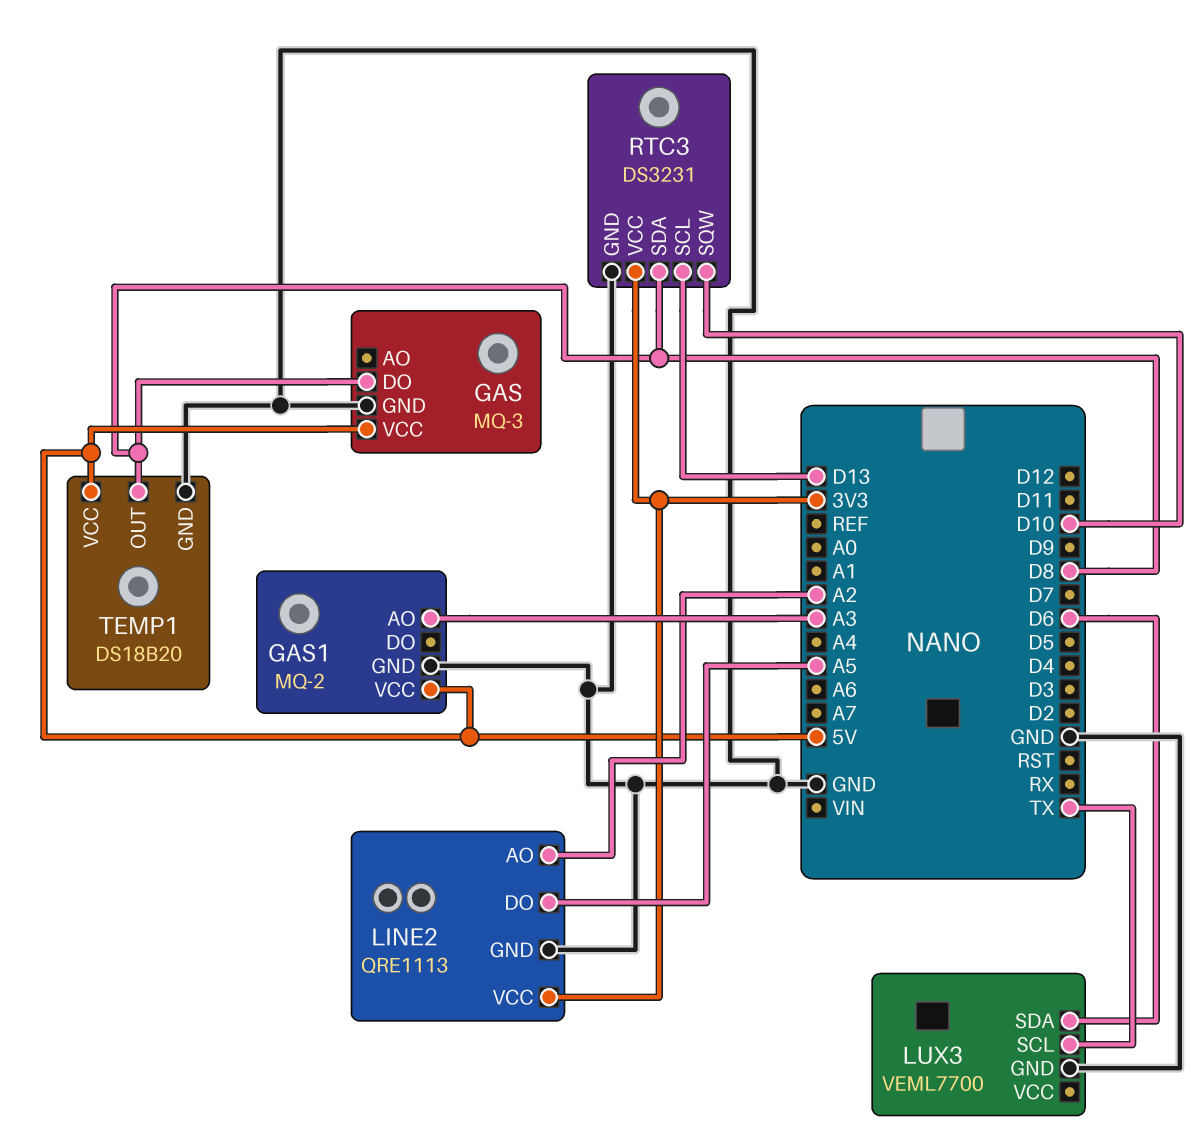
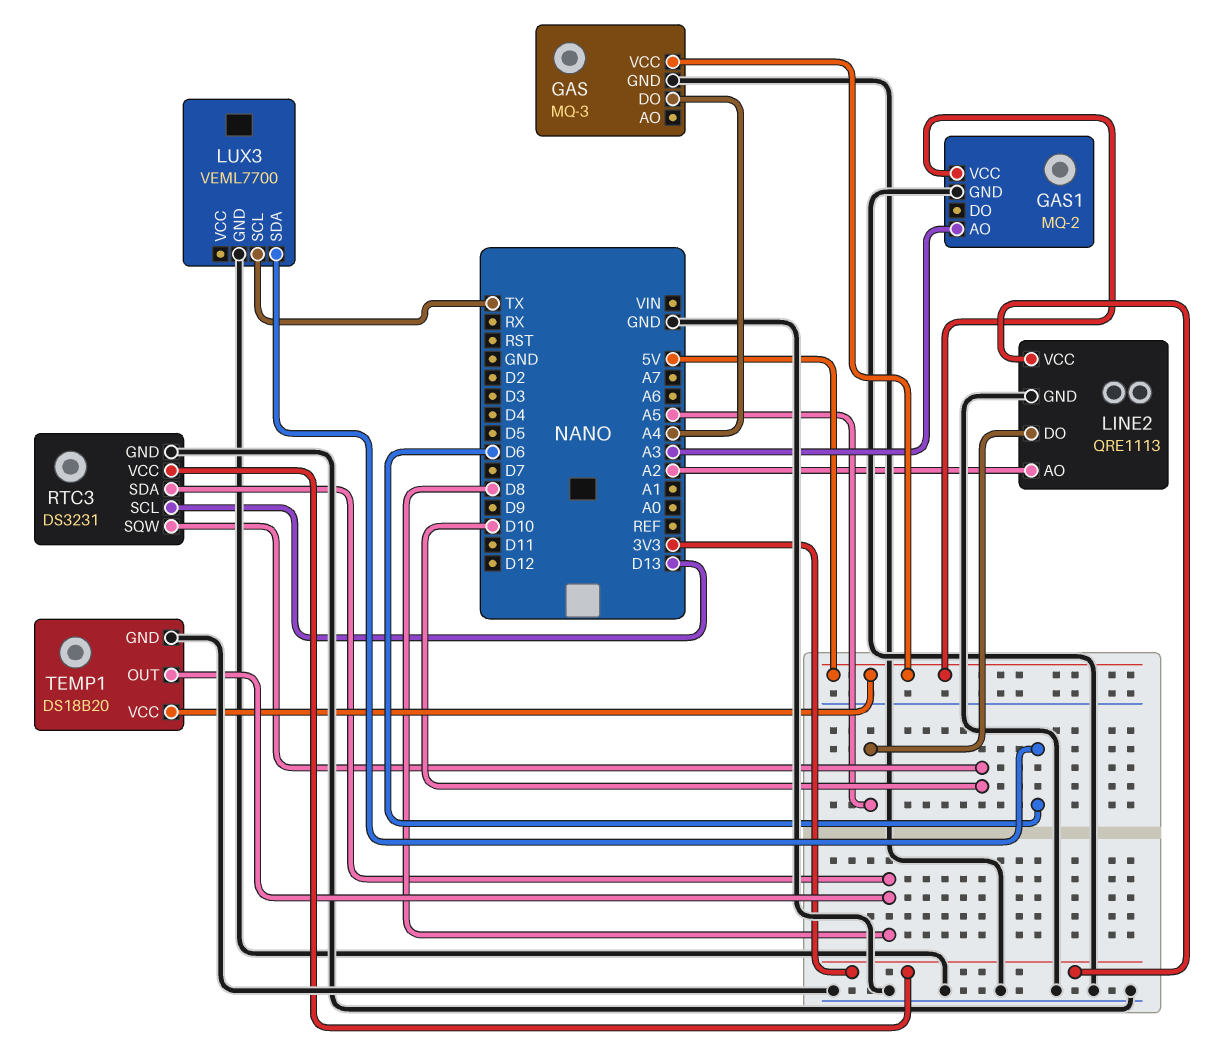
GAS pin DO: D8 -> A4

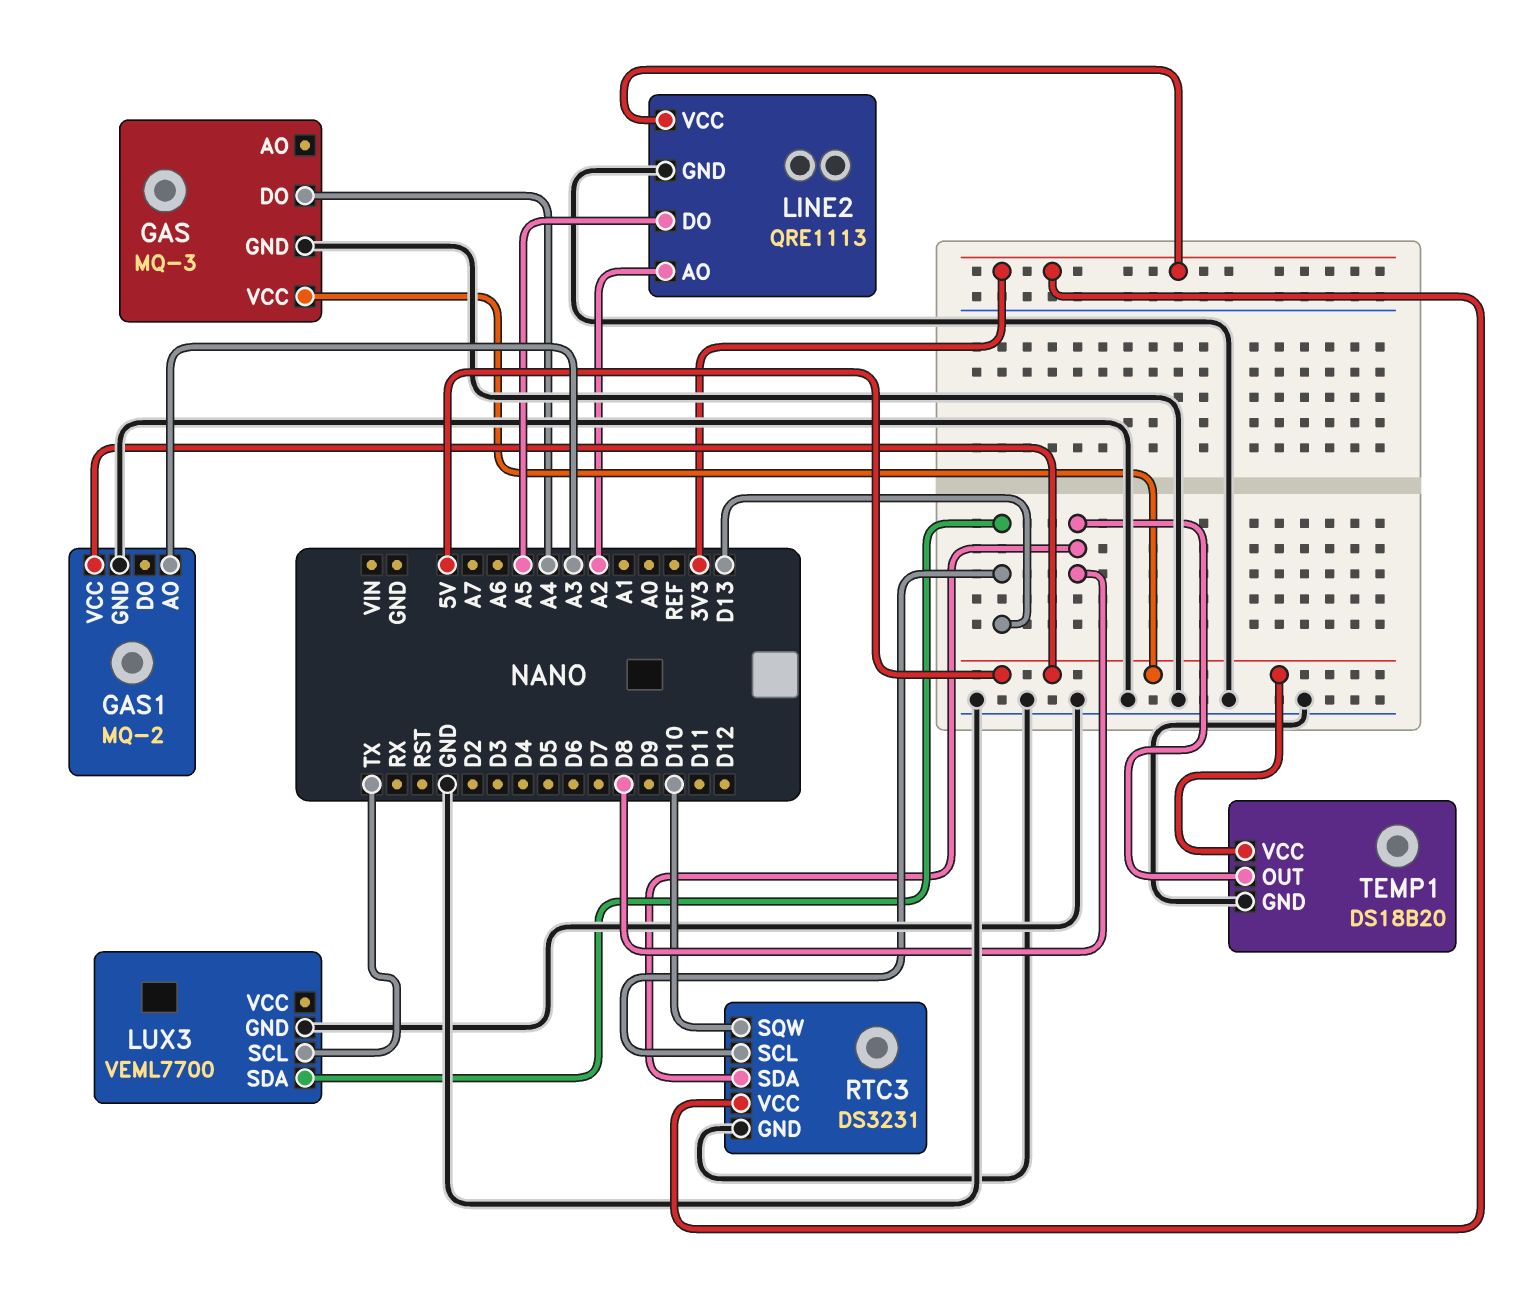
LUX3 pin SDA: D6 -> D13

